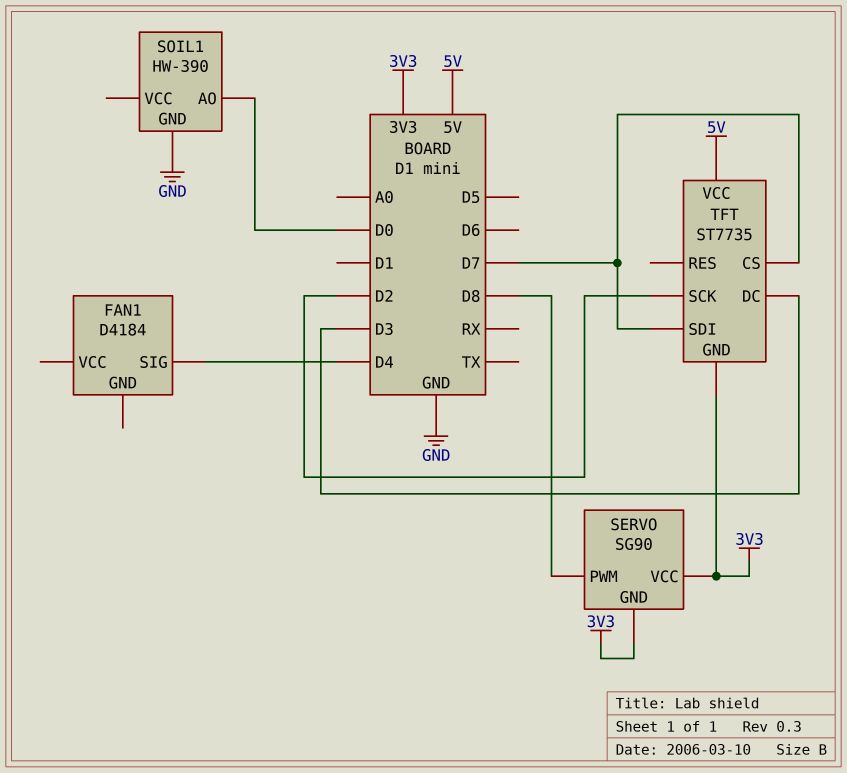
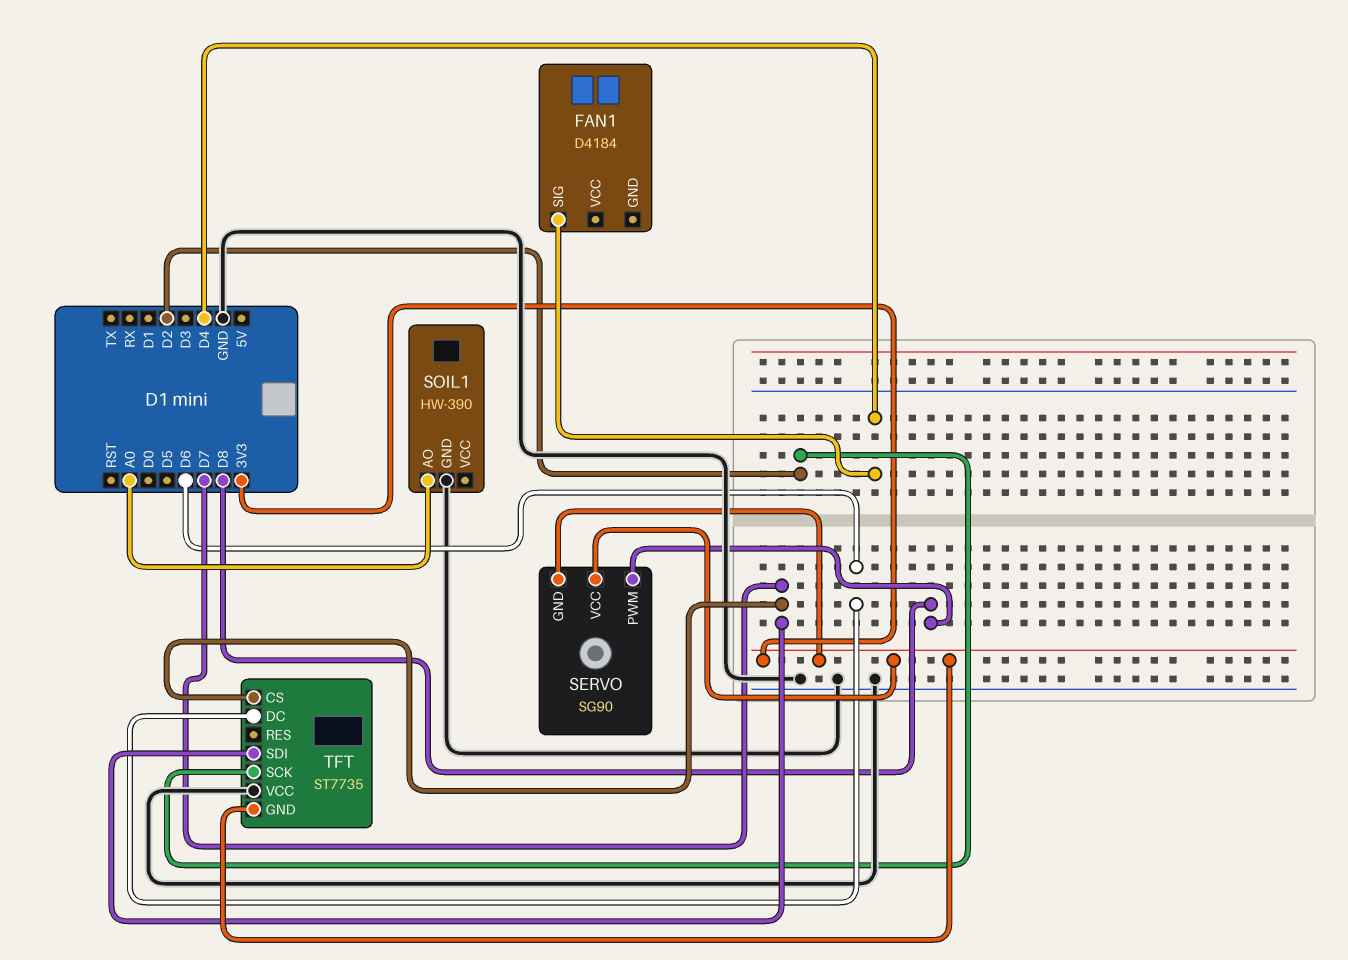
SOIL1 pin AO: D0 -> A0
TFT pin DC: D3 -> D6
TFT pin VCC: 5V -> GND

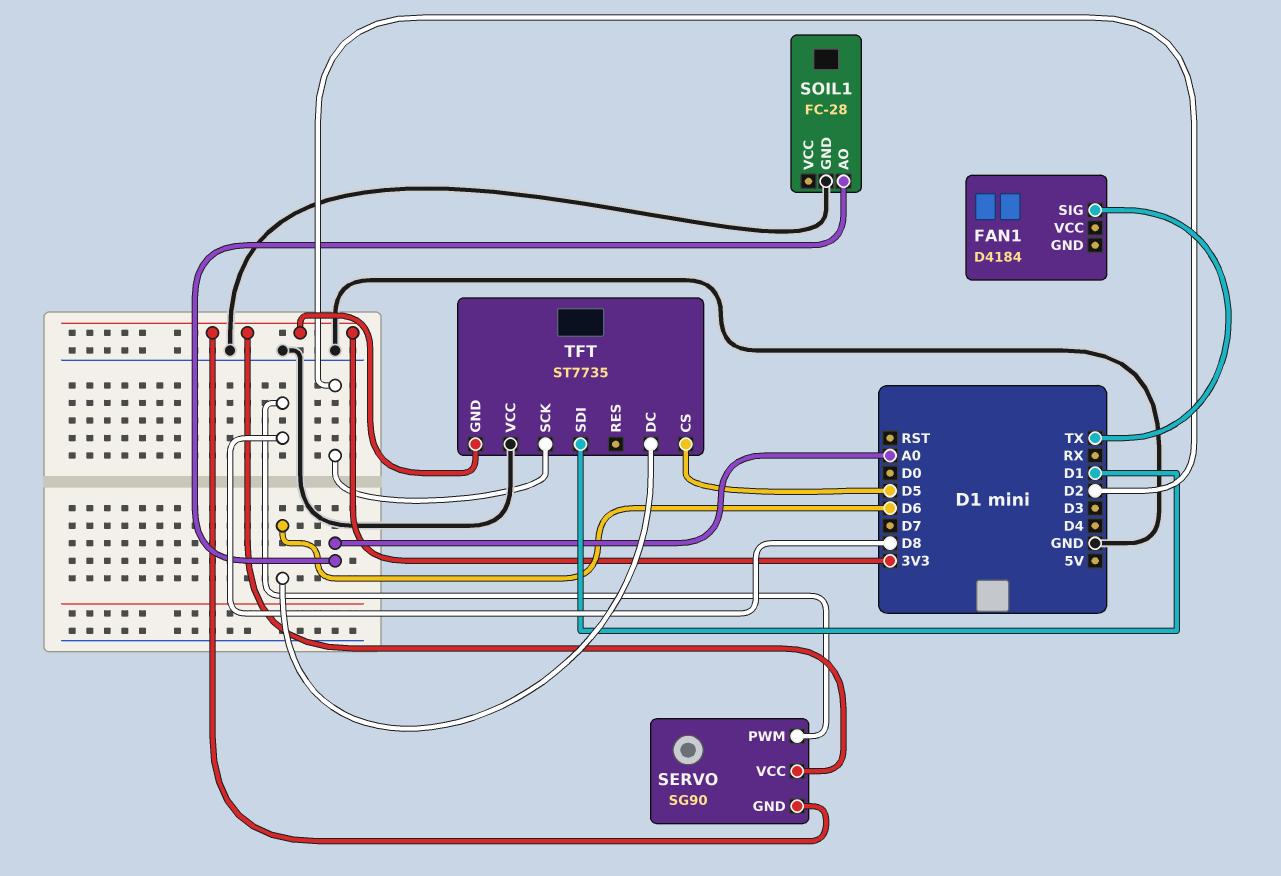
FAN1 pin SIG: D4 -> TX
SOIL1: HW-390 -> FC-28
TFT pin CS: D7 -> D5
TFT pin SDI: D7 -> D1

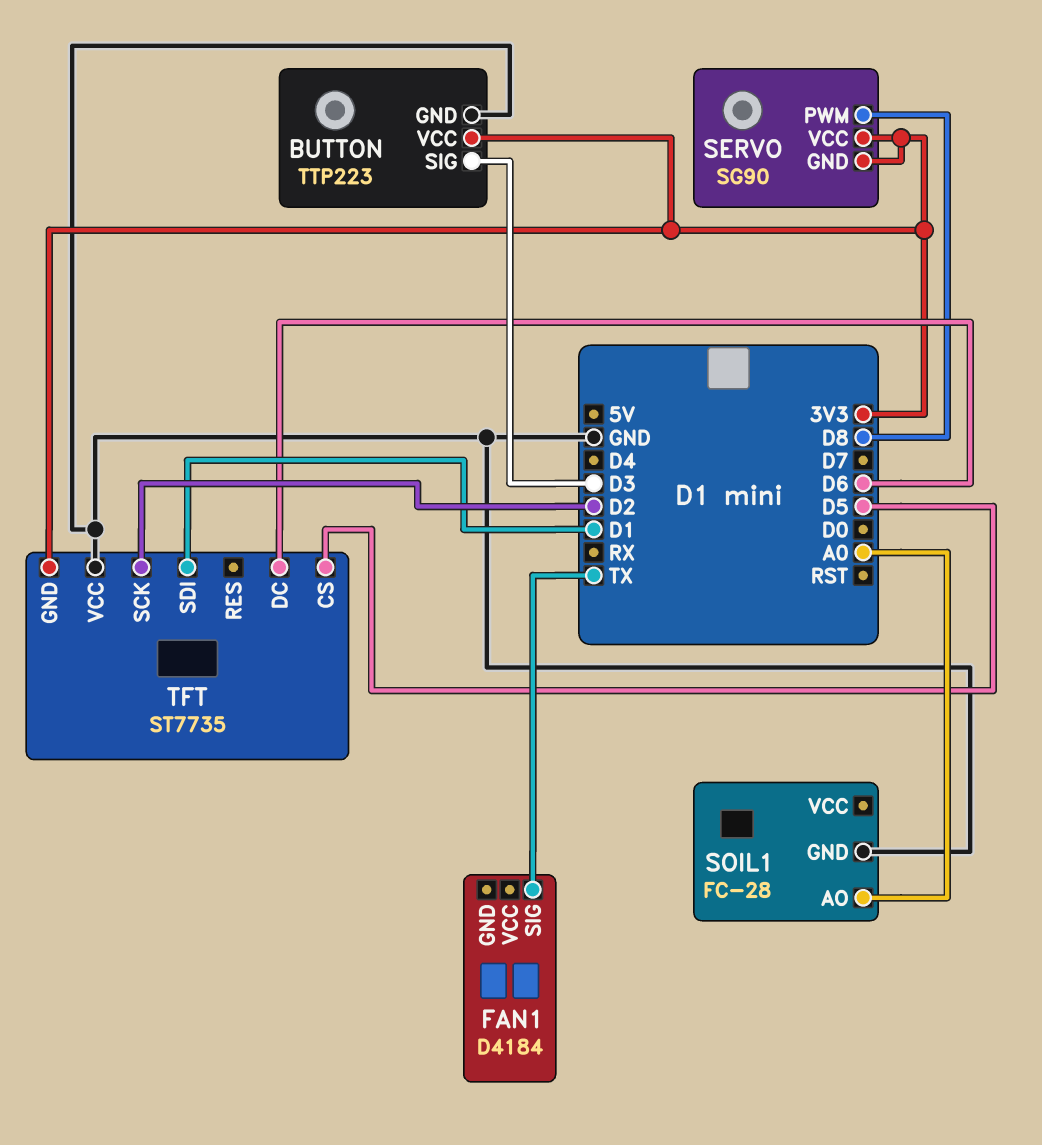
BUTTON: none -> TTP223
BUTTON pin GND: none -> GND
BUTTON pin SIG: none -> D3
BUTTON pin VCC: none -> 3V3

